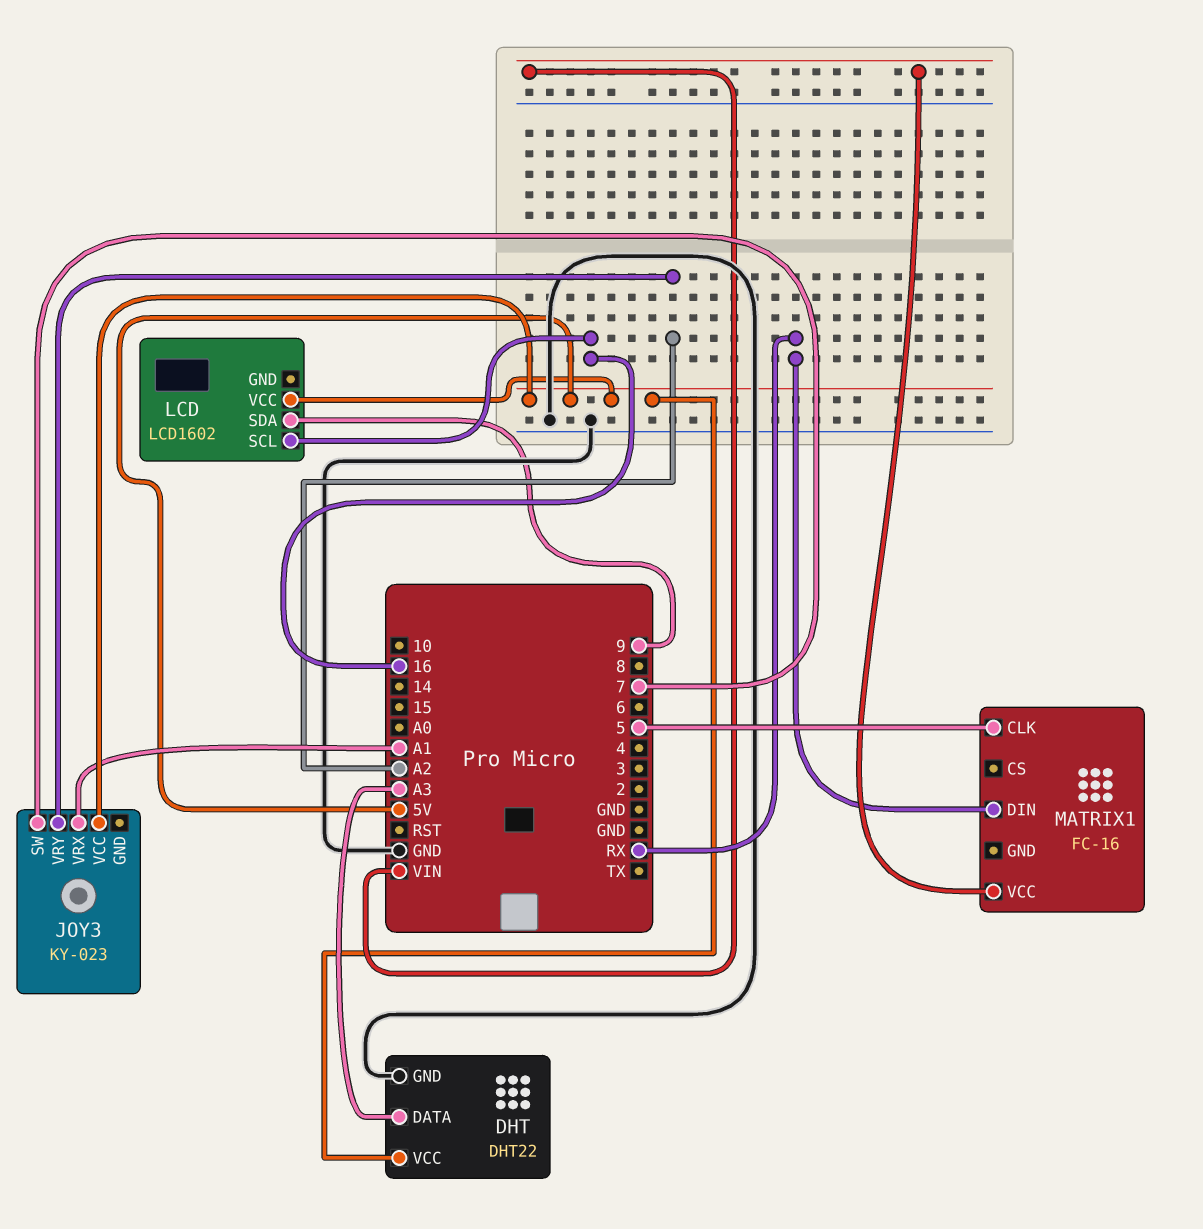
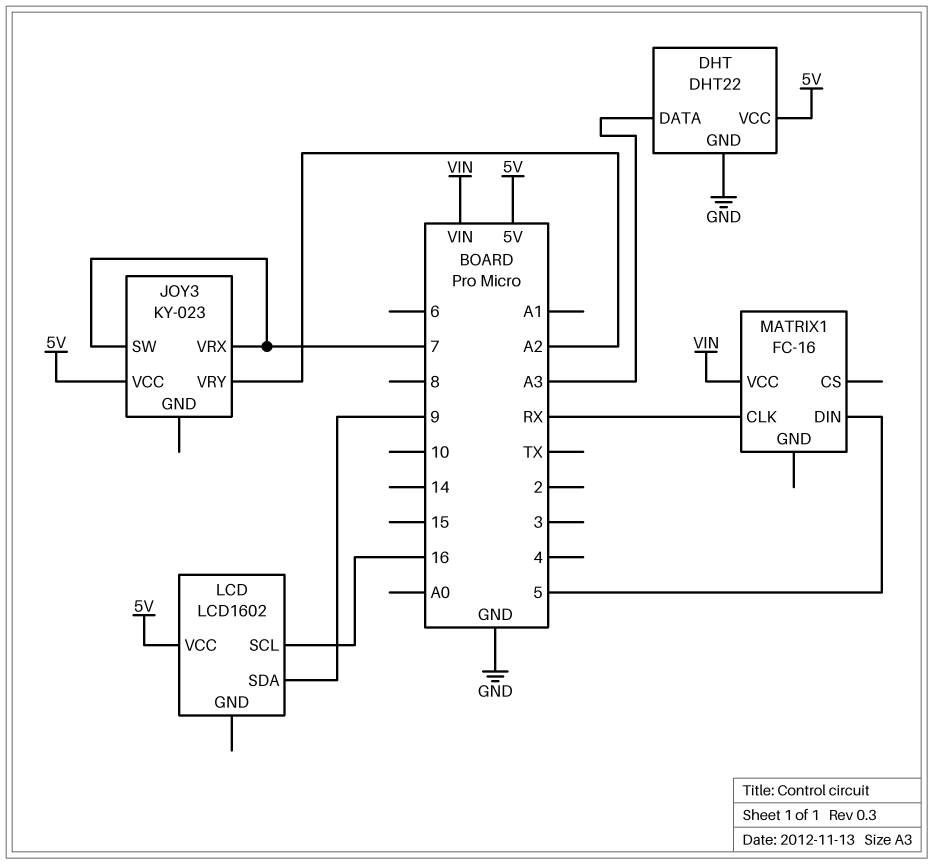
JOY3 pin VRX: A1 -> 7
MATRIX1 pin CLK: 5 -> RX
MATRIX1 pin DIN: RX -> 5

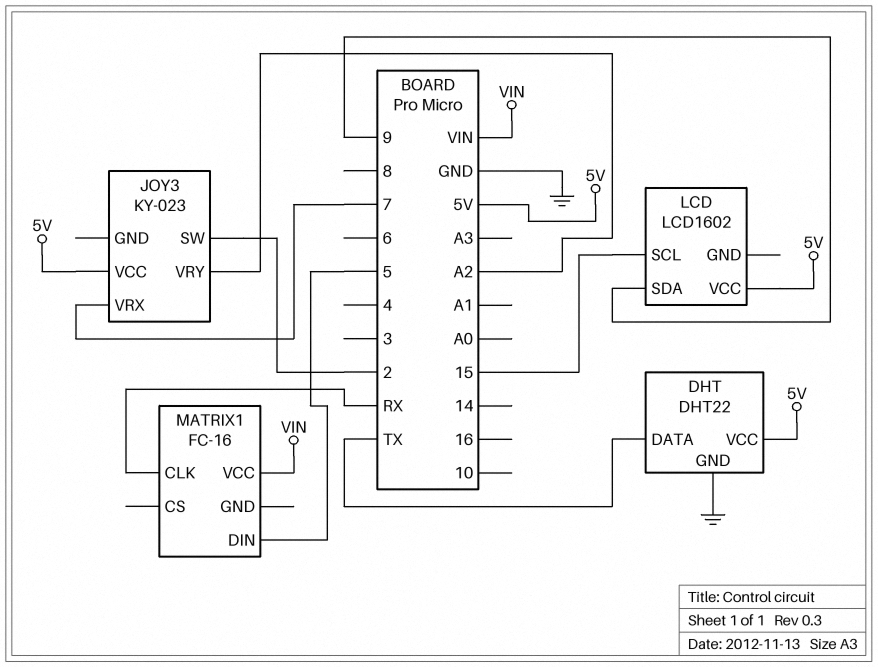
DHT pin DATA: A3 -> TX
JOY3 pin SW: 7 -> 2
LCD pin SCL: 16 -> 15

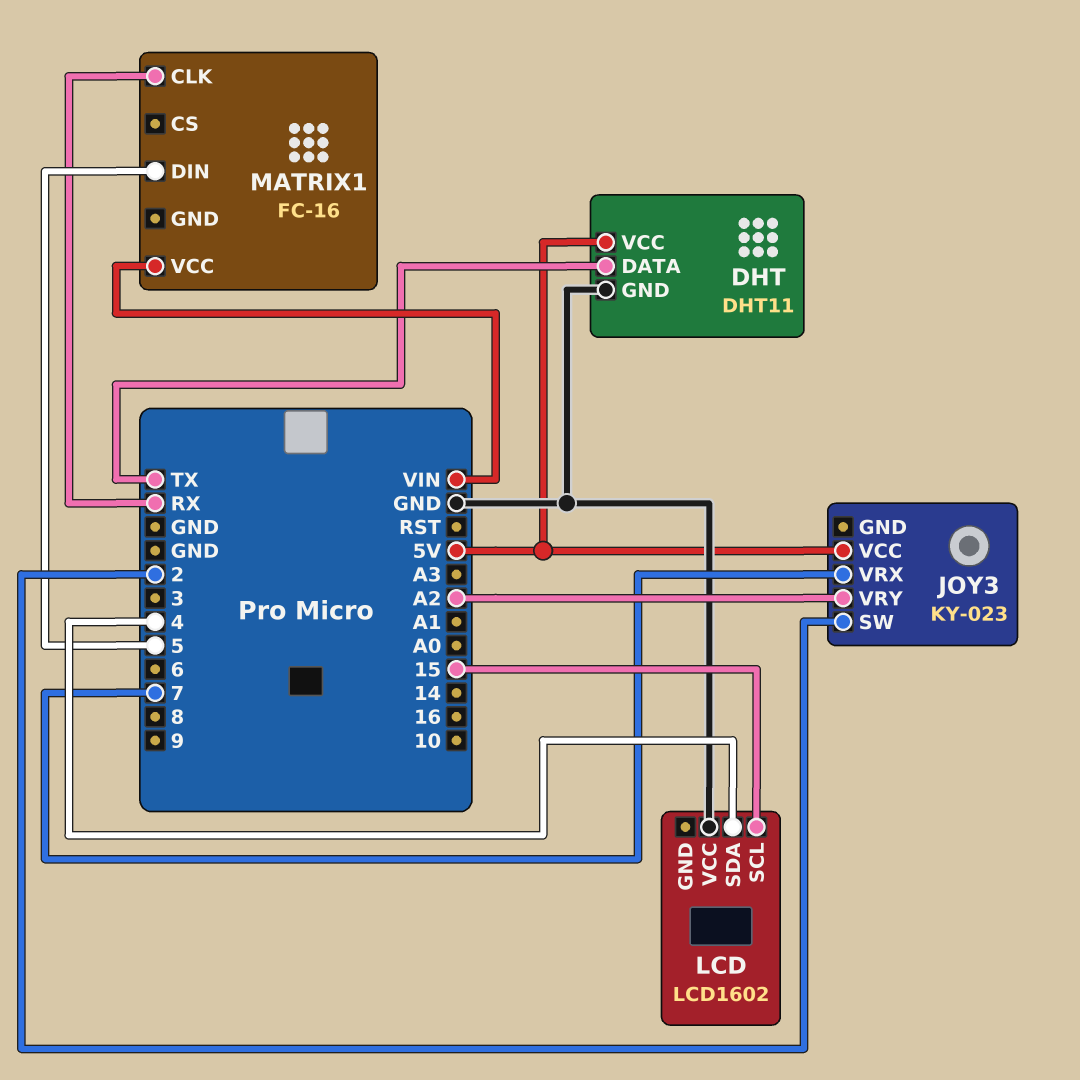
DHT: DHT22 -> DHT11
LCD pin SDA: 9 -> 4
LCD pin VCC: 5V -> GND

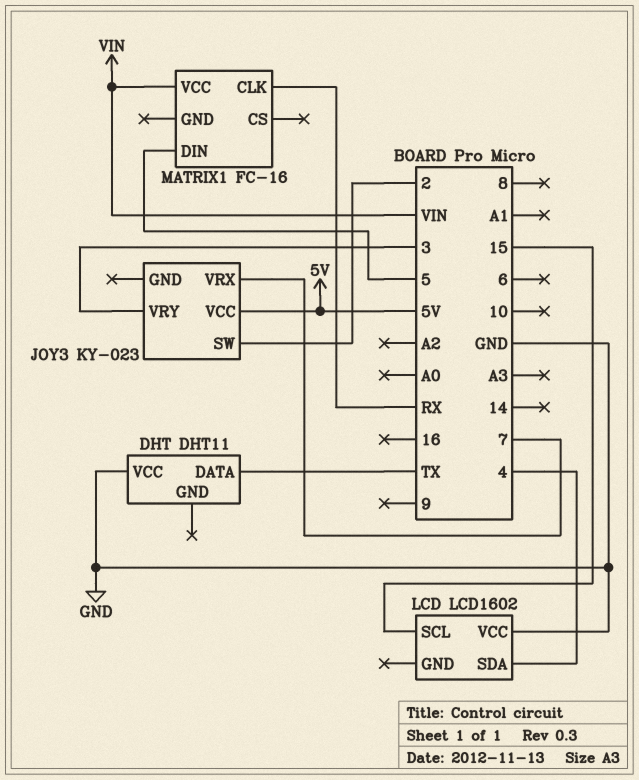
DHT pin GND: GND -> none
DHT pin VCC: 5V -> GND
JOY3 pin VRY: A2 -> 3

